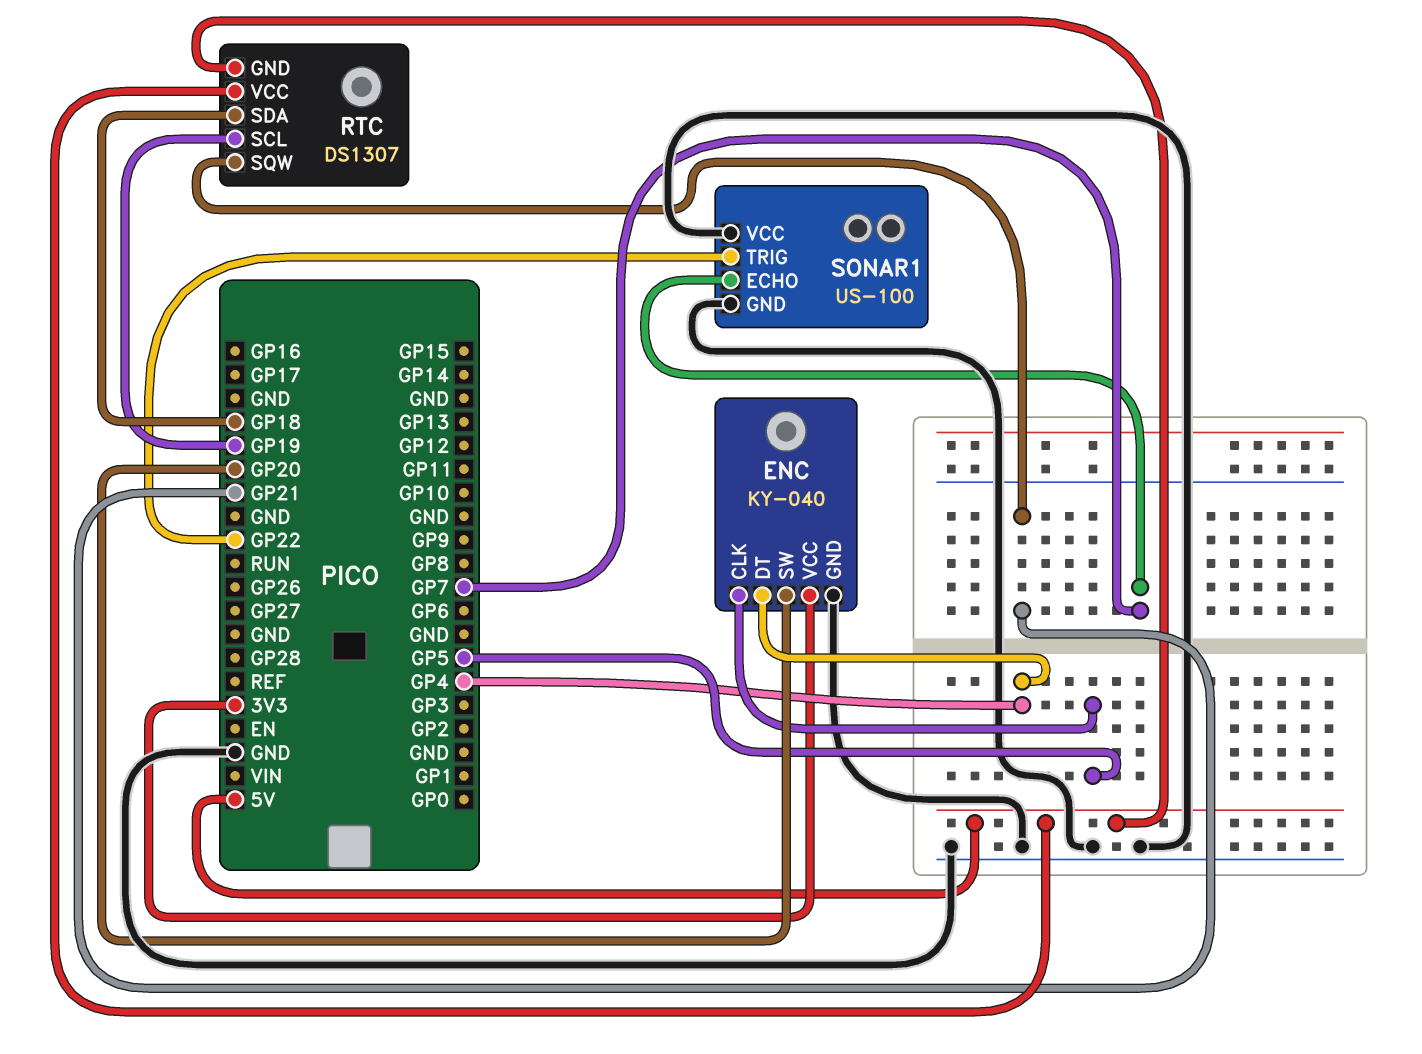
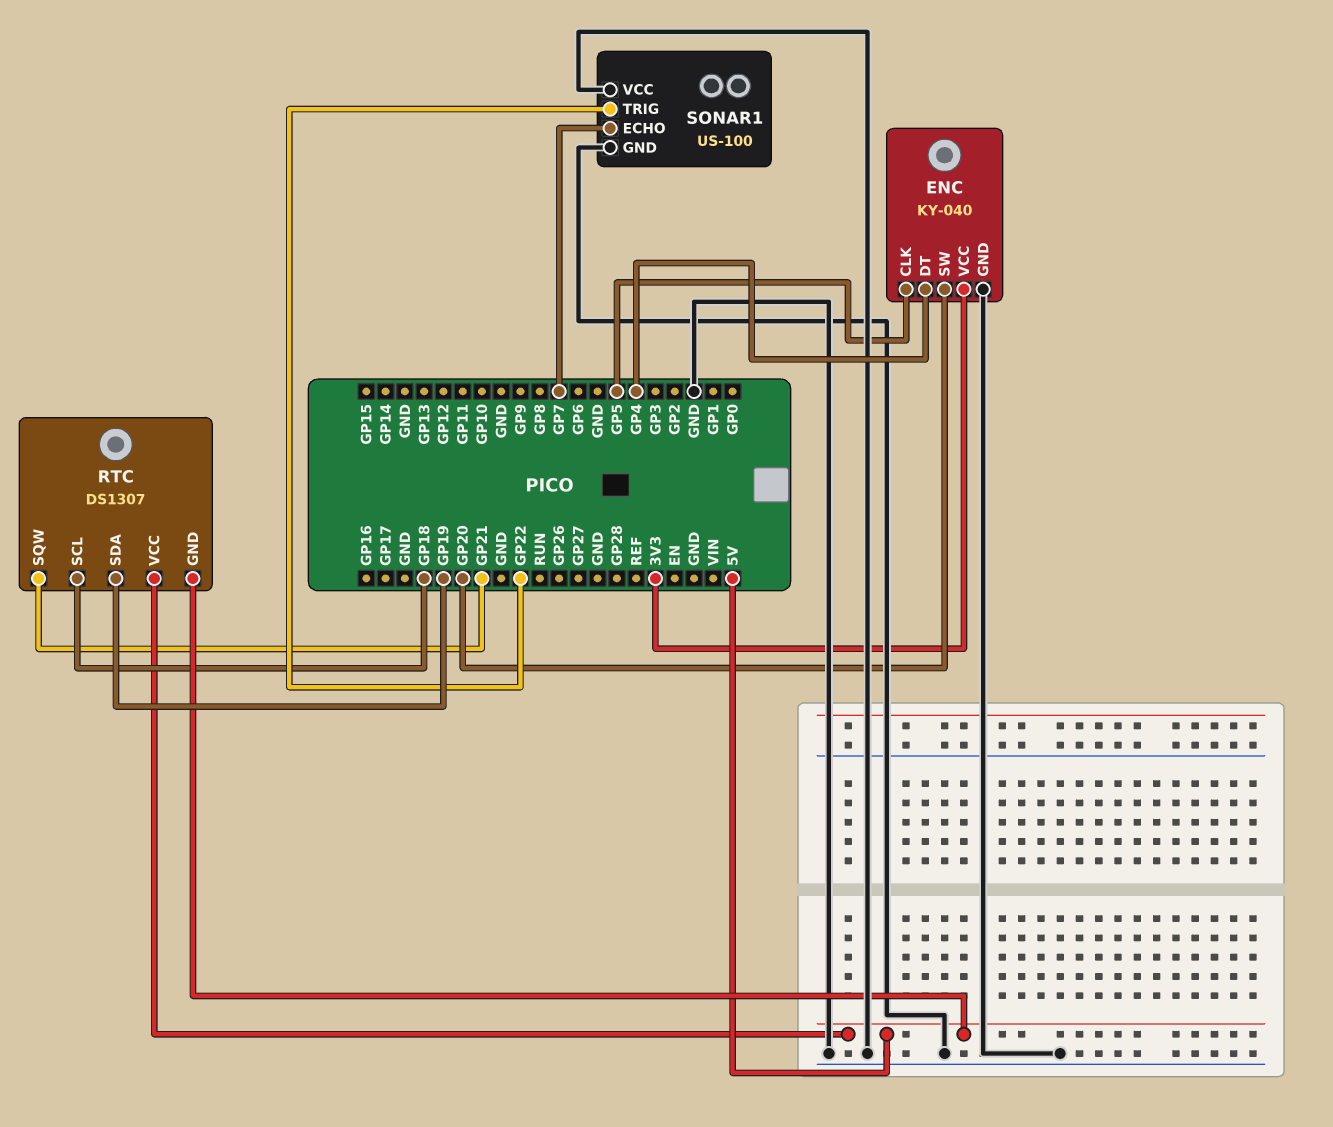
RTC pin SCL: GP19 -> GP18
RTC pin SDA: GP18 -> GP19

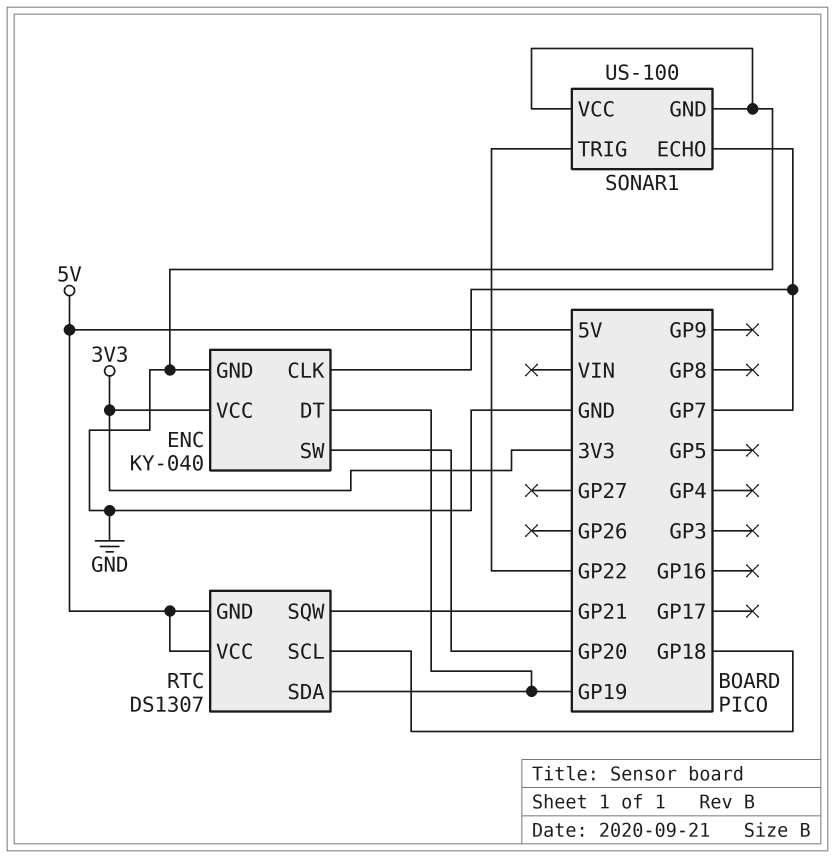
ENC pin CLK: GP5 -> GP7
ENC pin DT: GP4 -> GP19

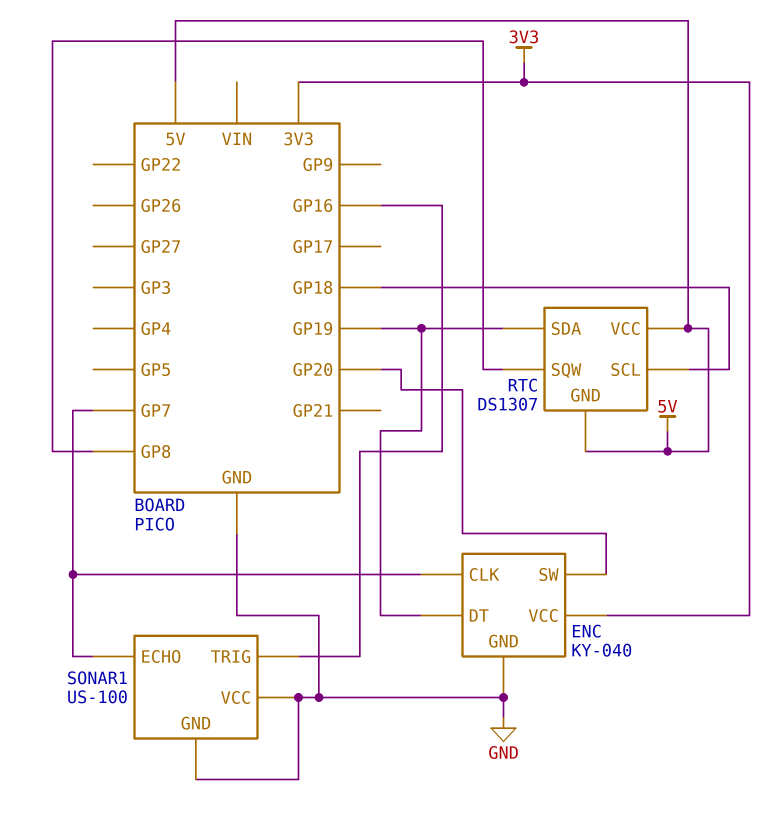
RTC pin SQW: GP21 -> GP8
SONAR1 pin TRIG: GP22 -> GP16

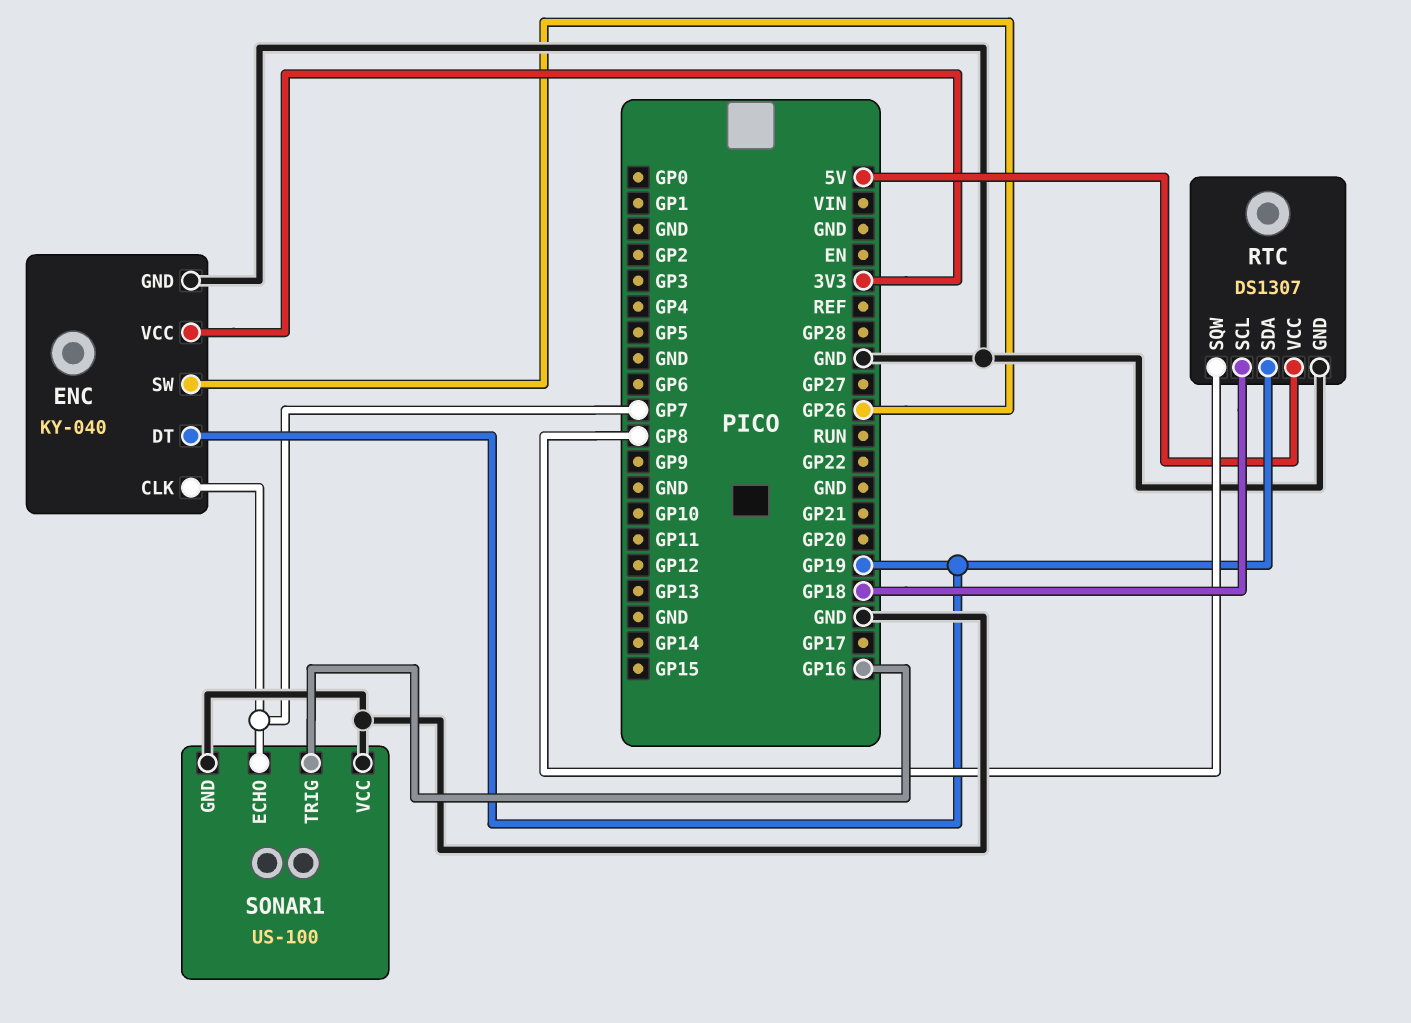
ENC pin SW: GP20 -> GP26
RTC pin GND: 5V -> GND

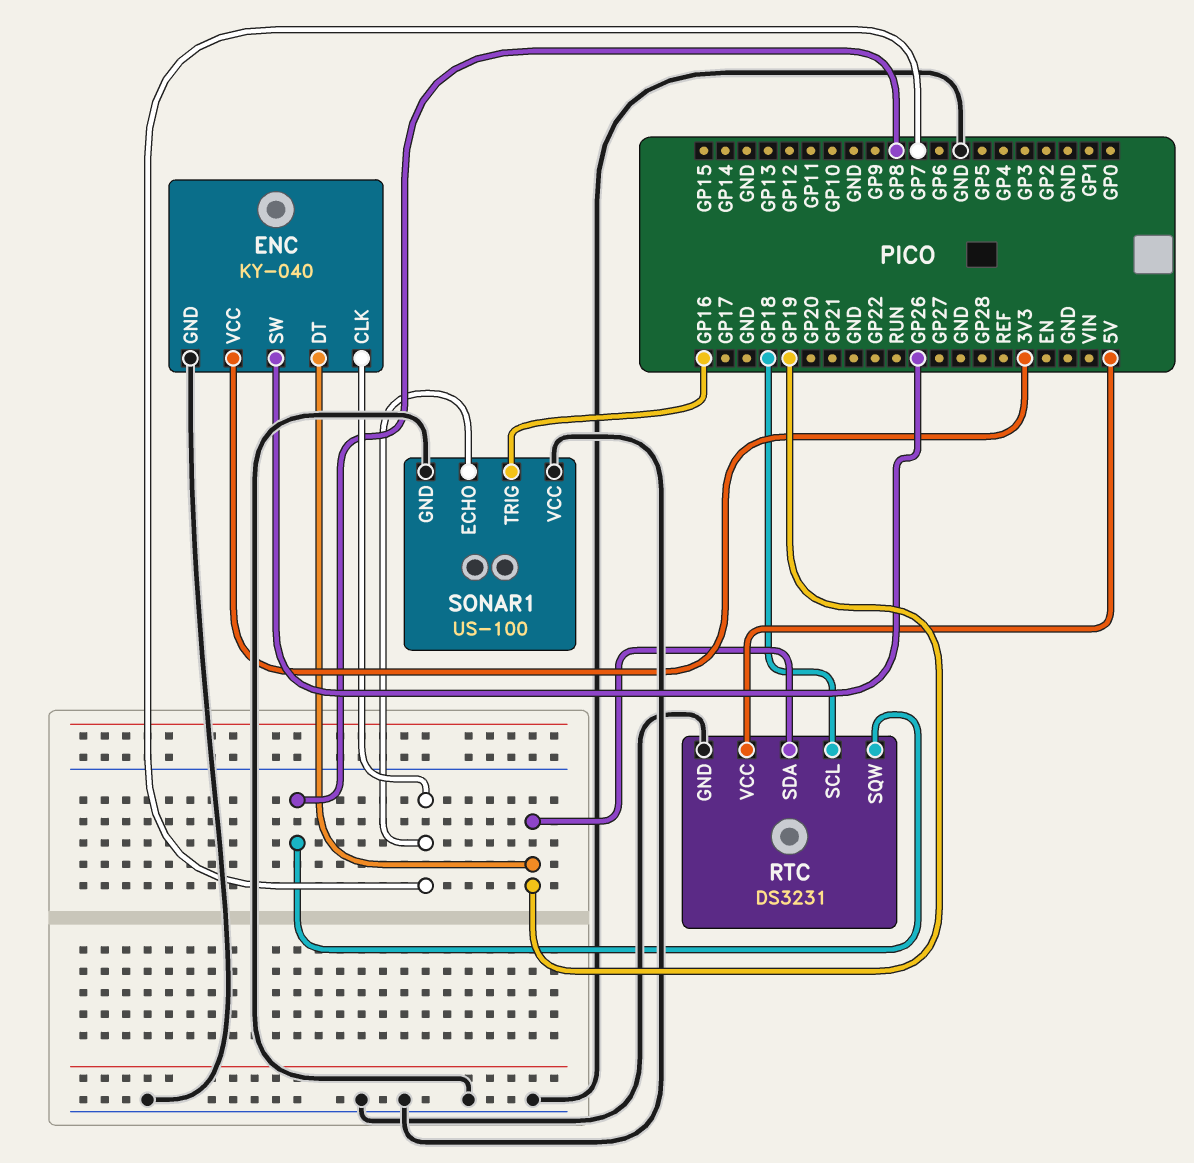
RTC: DS1307 -> DS3231

